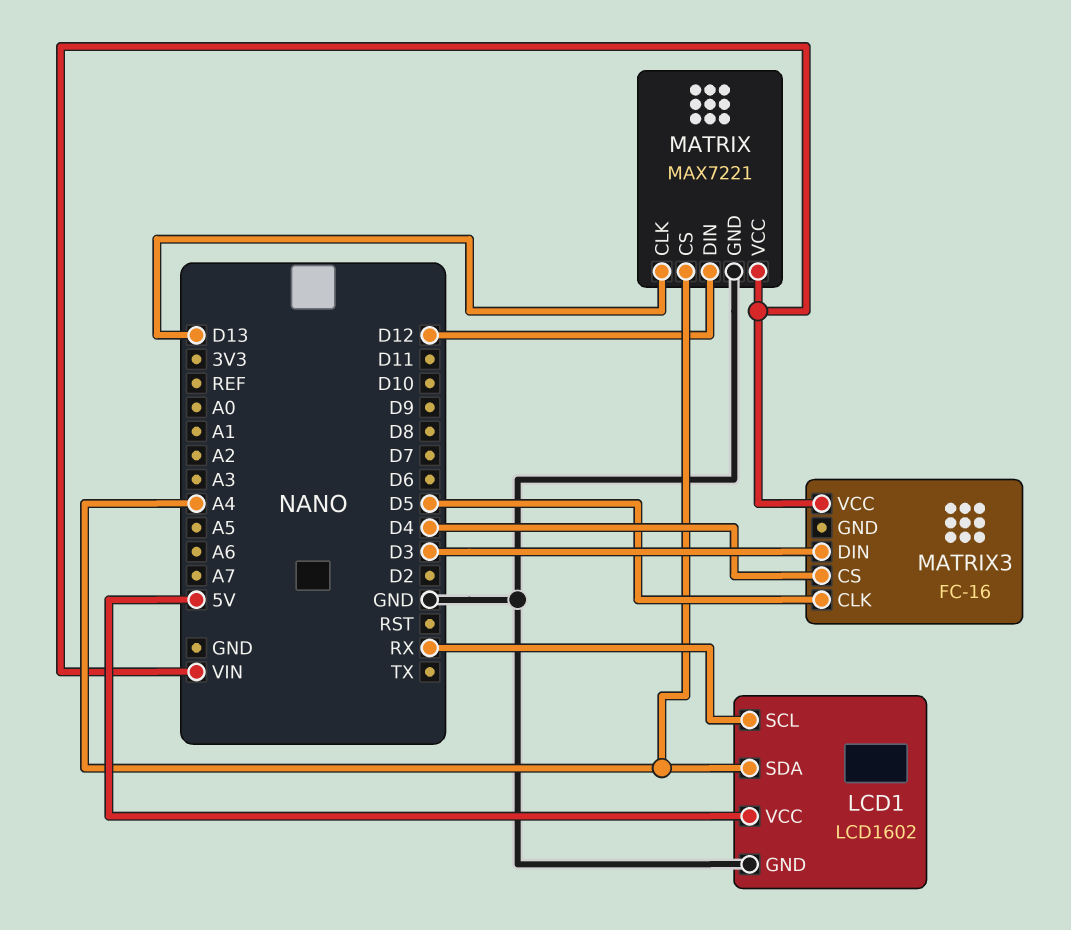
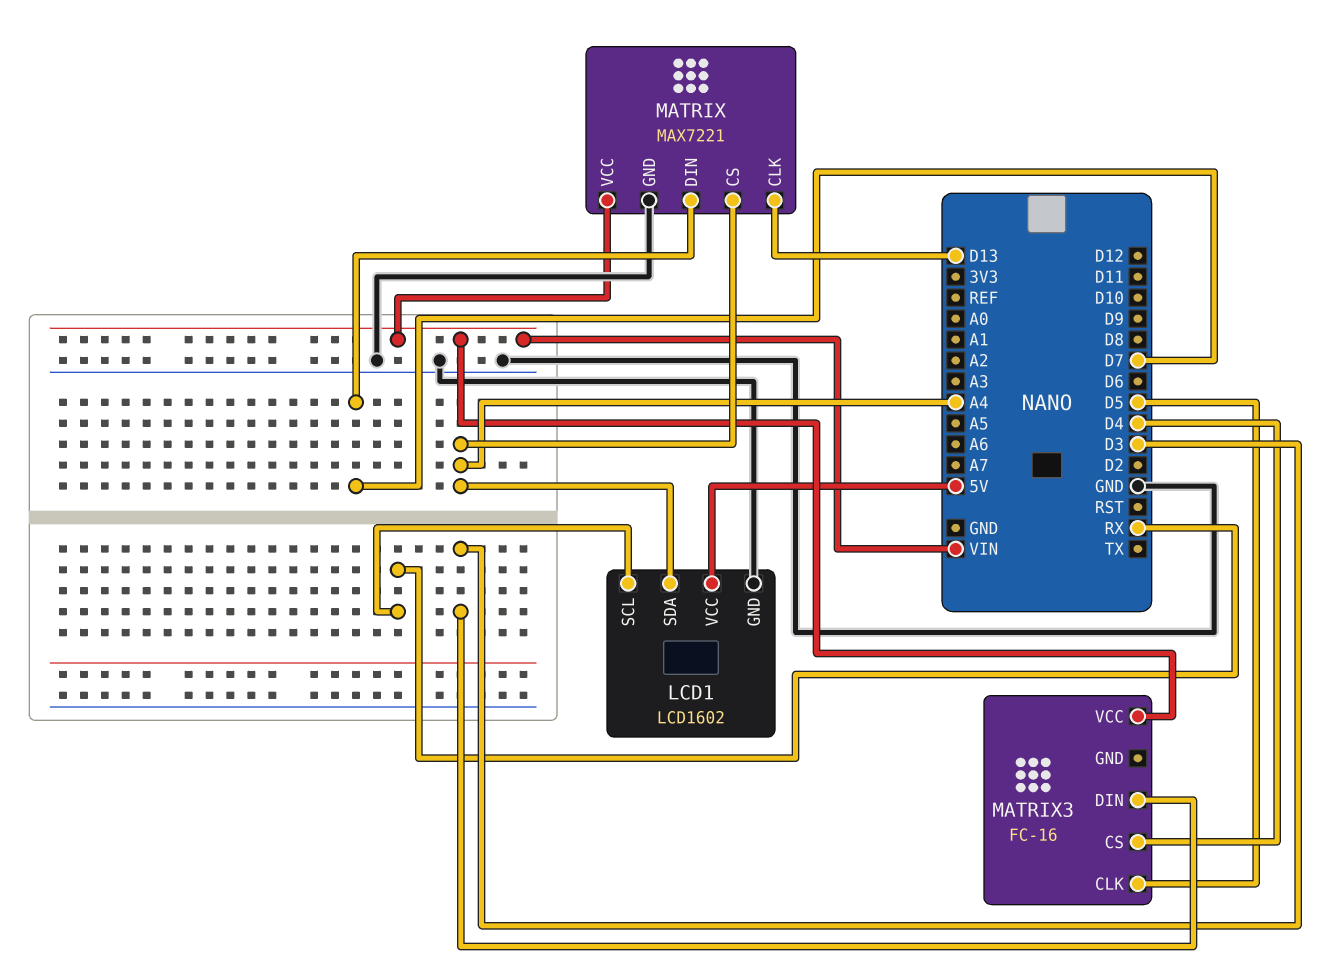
MATRIX pin DIN: D12 -> D7

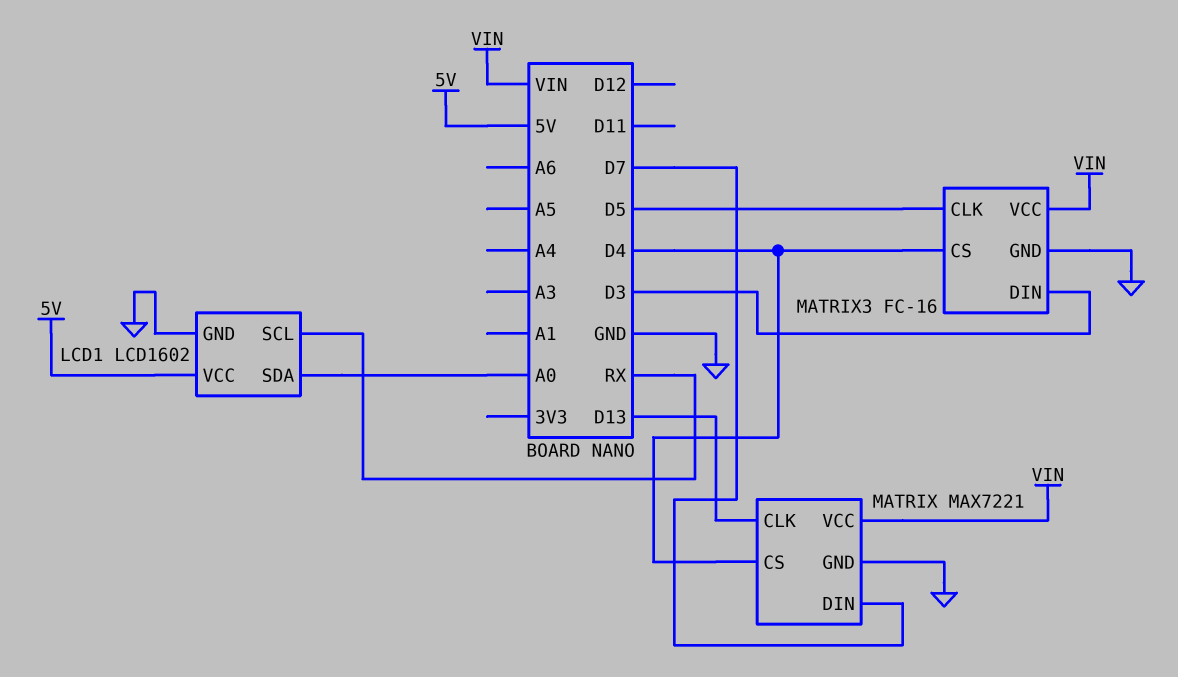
LCD1 pin SDA: A4 -> A0
MATRIX pin CS: A4 -> D4
MATRIX3 pin GND: none -> GND

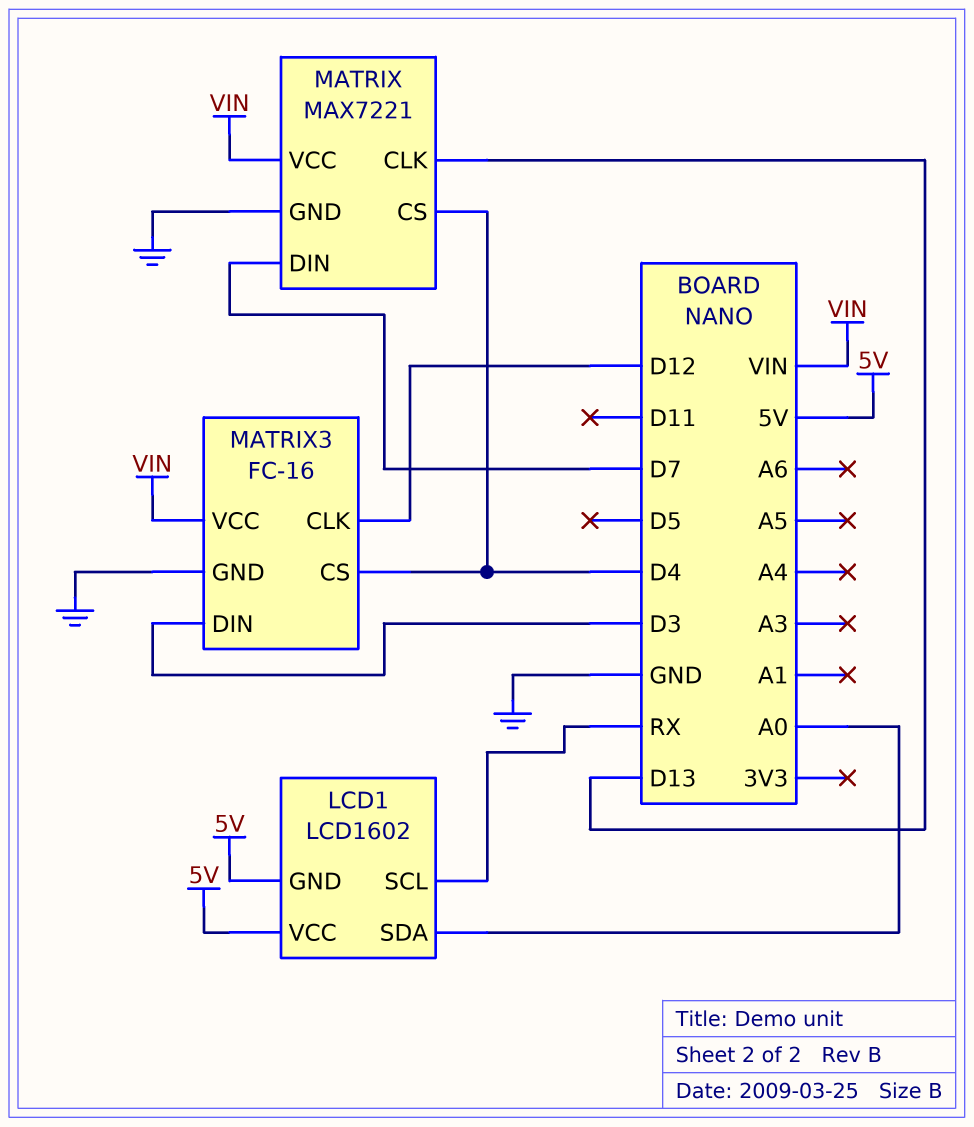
LCD1 pin GND: GND -> 5V
MATRIX3 pin CLK: D5 -> D12

